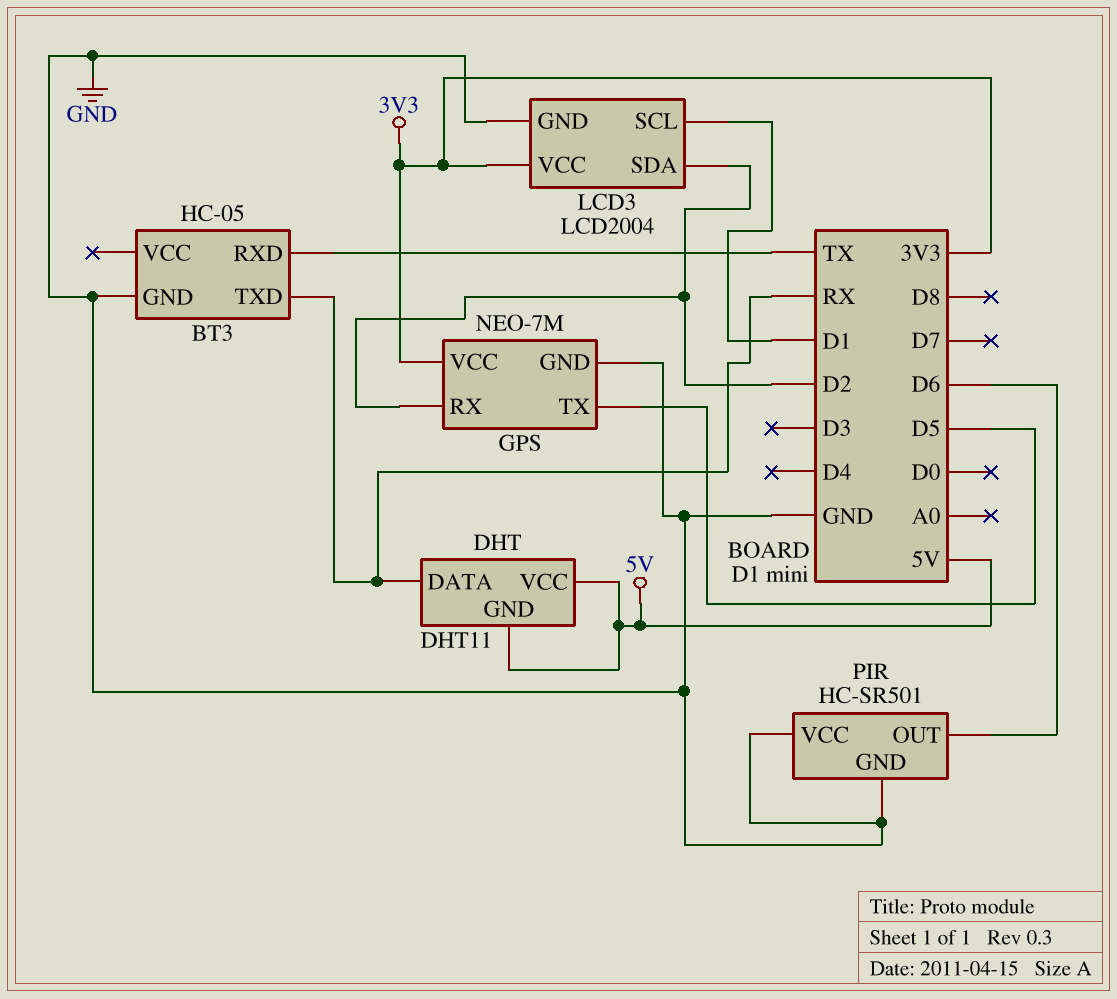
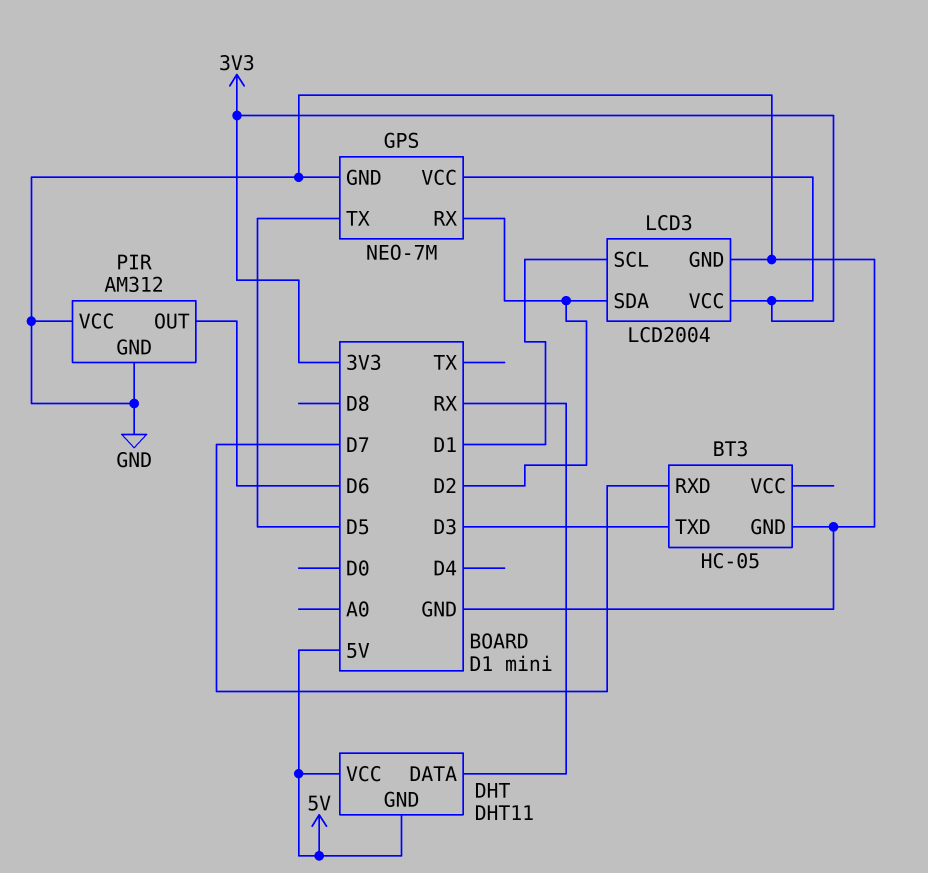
BT3 pin RXD: TX -> D7
BT3 pin TXD: RX -> D3
PIR: HC-SR501 -> AM312

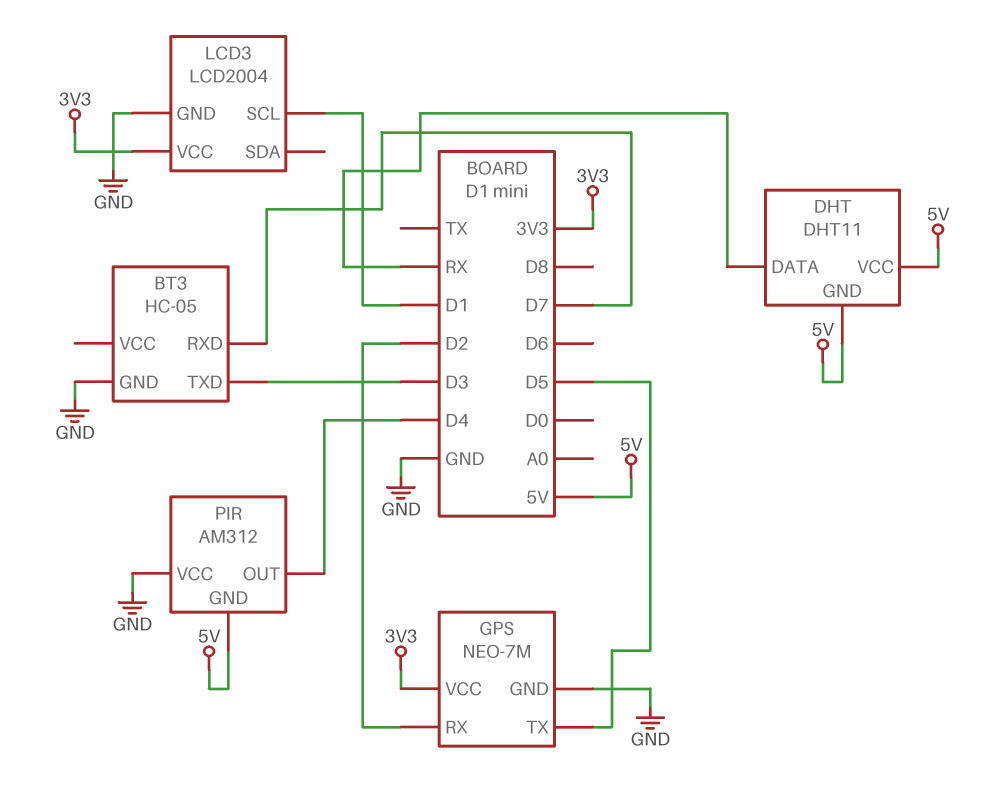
LCD3 pin SDA: D2 -> none
PIR pin GND: GND -> 5V
PIR pin OUT: D6 -> D4

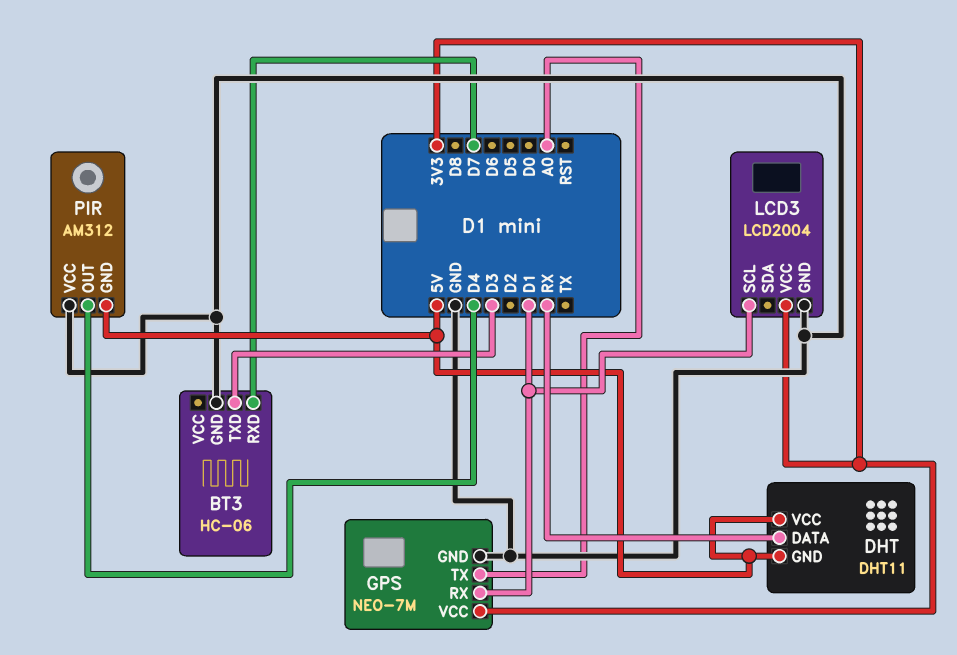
BT3: HC-05 -> HC-06
GPS pin RX: D2 -> D1
GPS pin TX: D5 -> A0

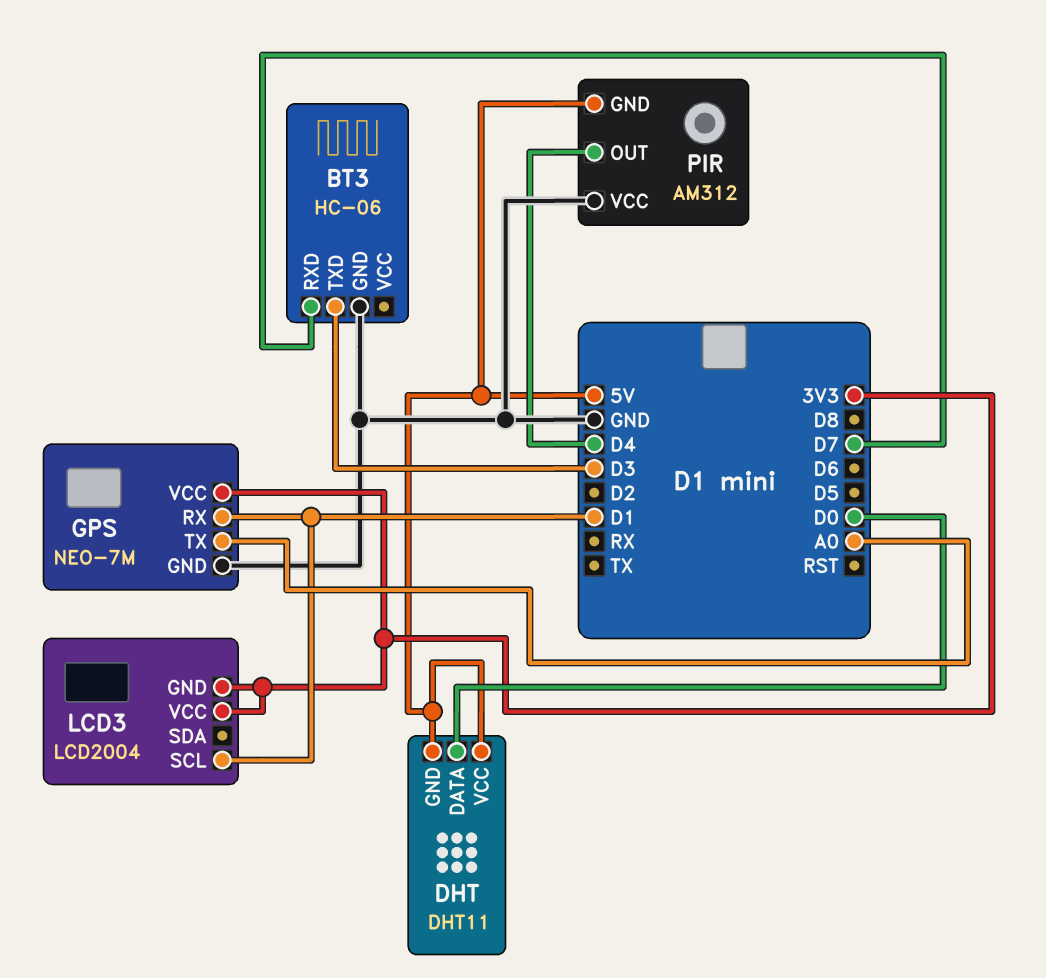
DHT pin DATA: RX -> D0
LCD3 pin GND: GND -> 3V3

